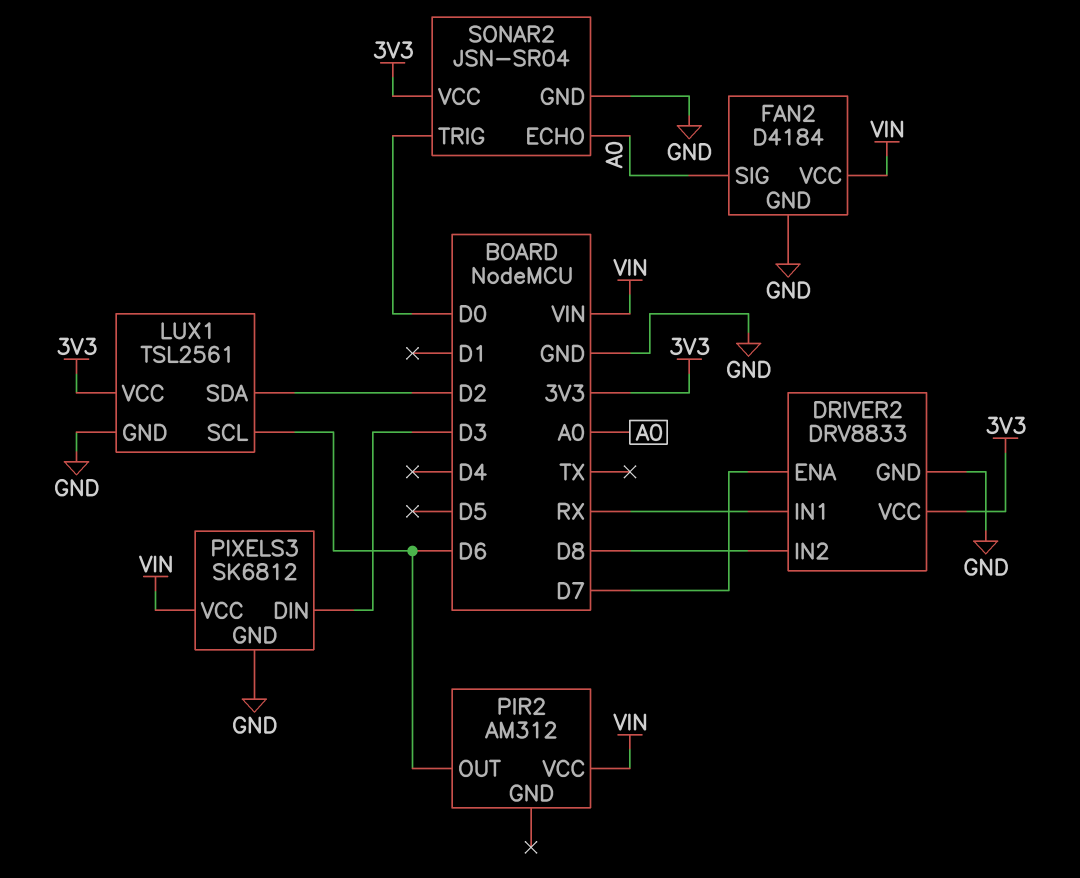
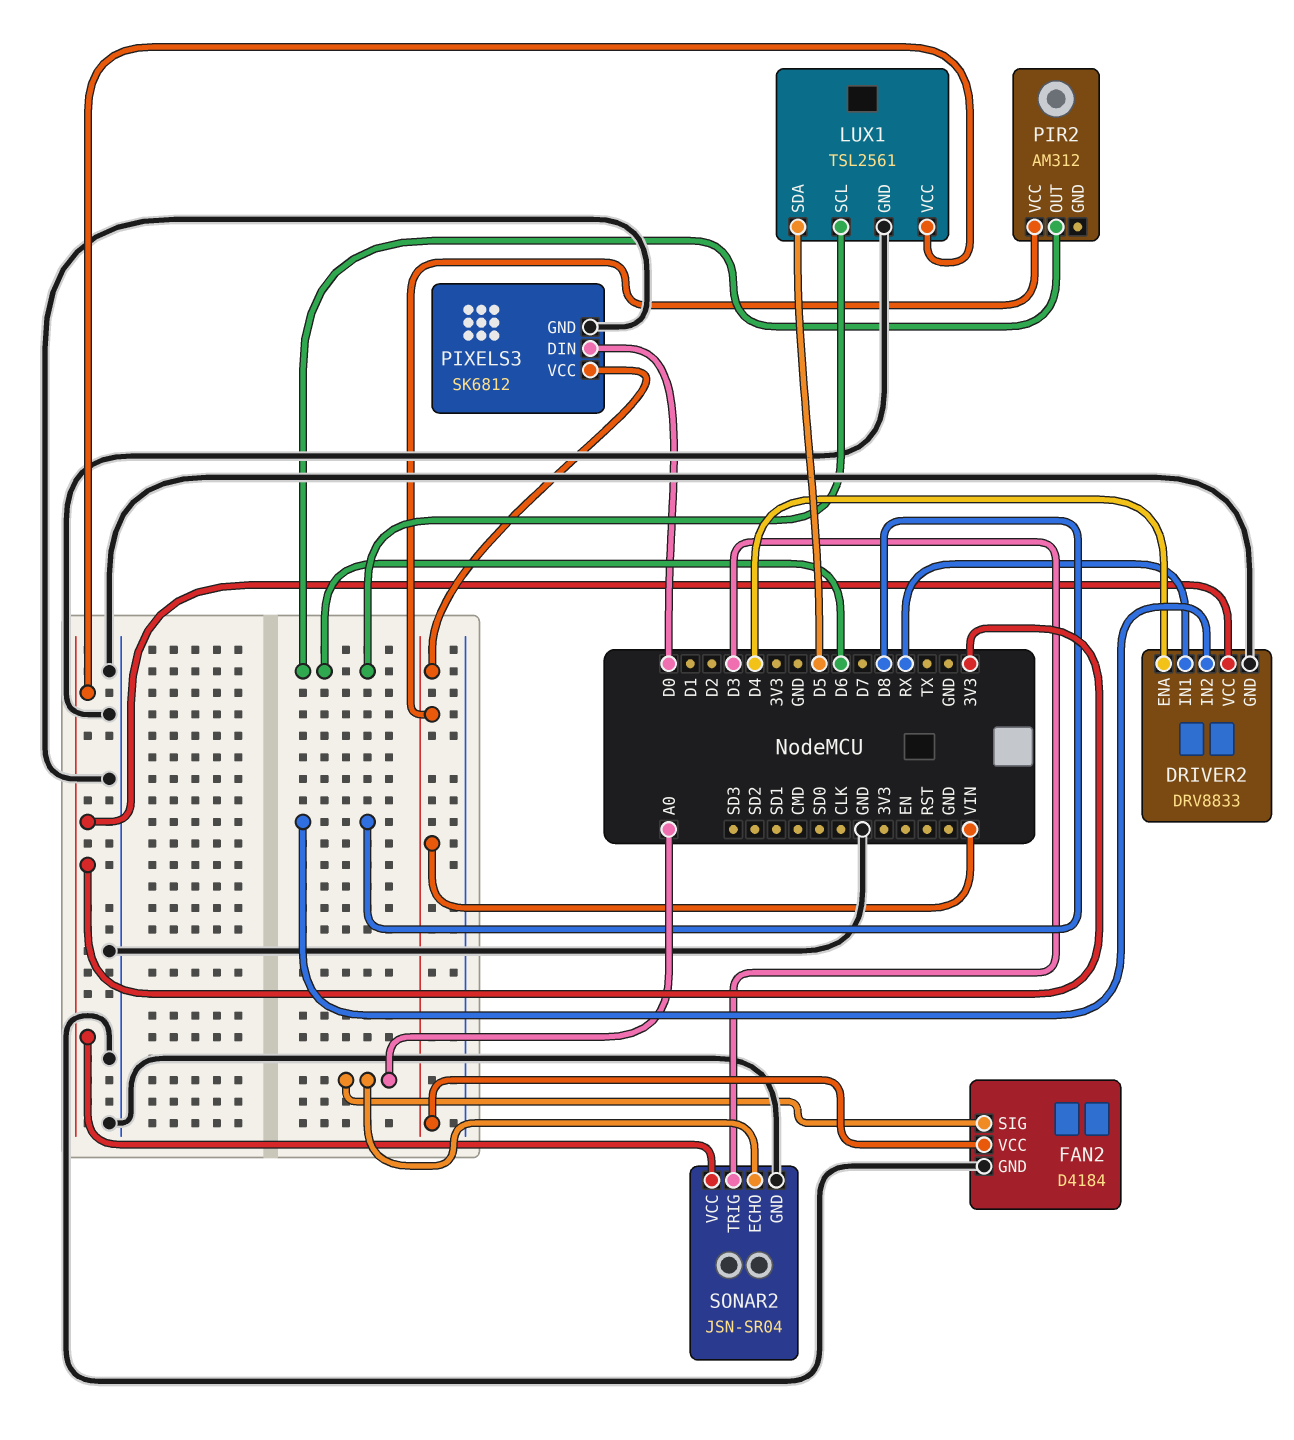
DRIVER2 pin ENA: D7 -> D4
LUX1 pin SDA: D2 -> D5
PIXELS3 pin DIN: D3 -> D0
SONAR2 pin TRIG: D0 -> D3

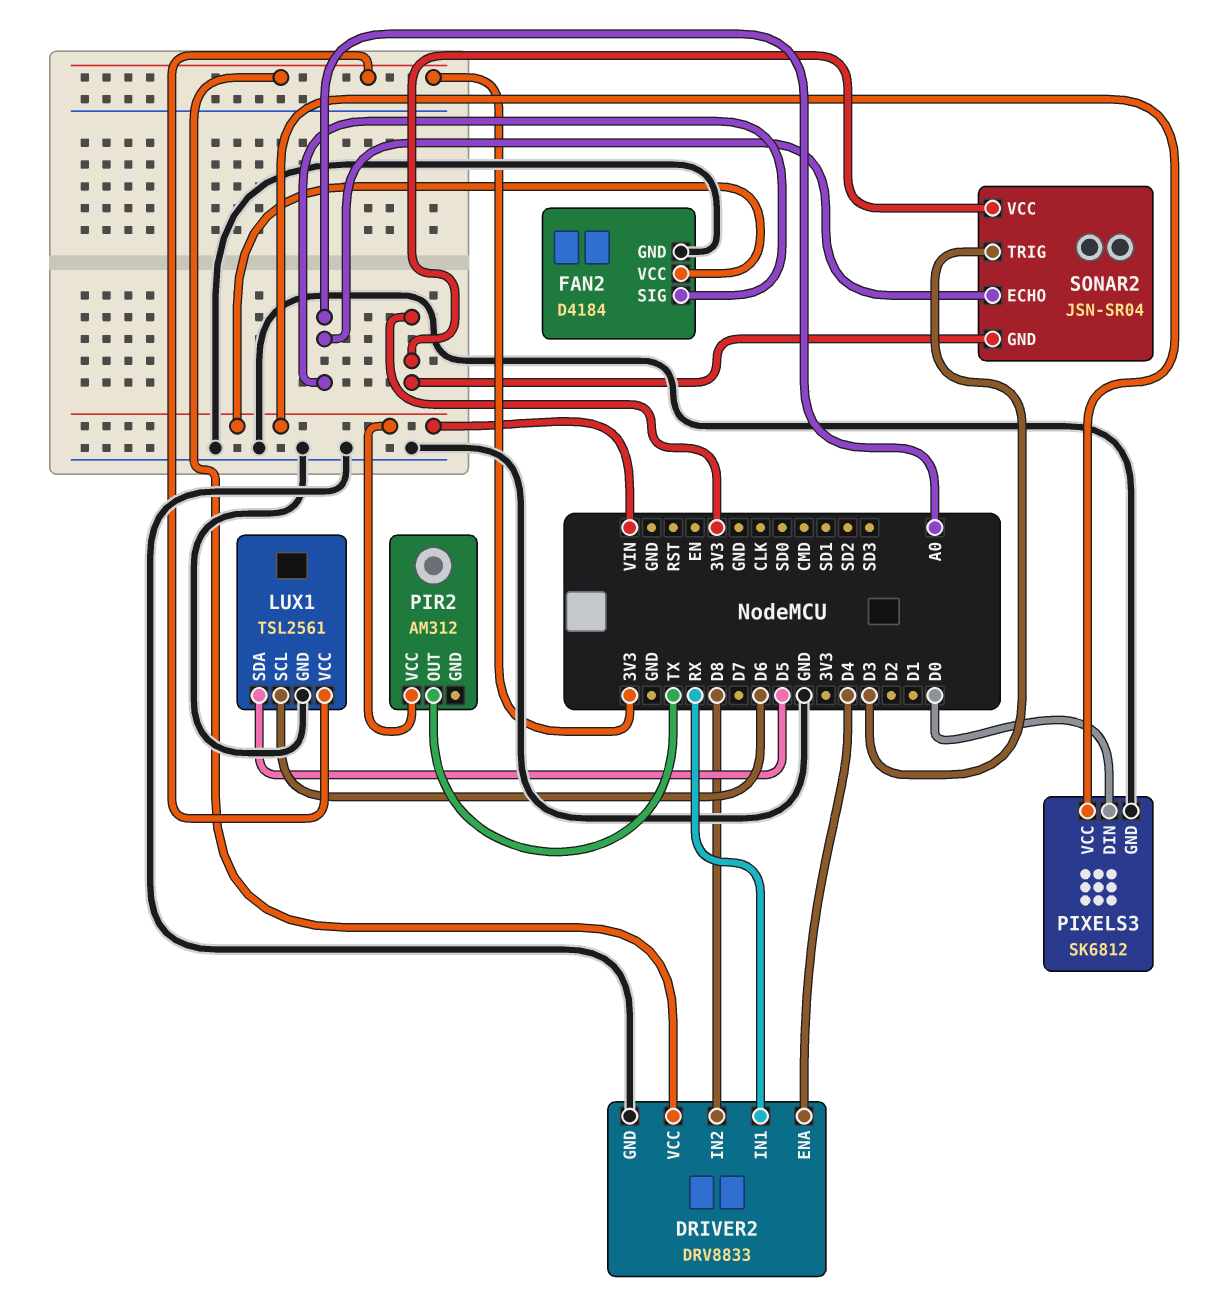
PIR2 pin OUT: D6 -> TX
SONAR2 pin GND: GND -> 3V3

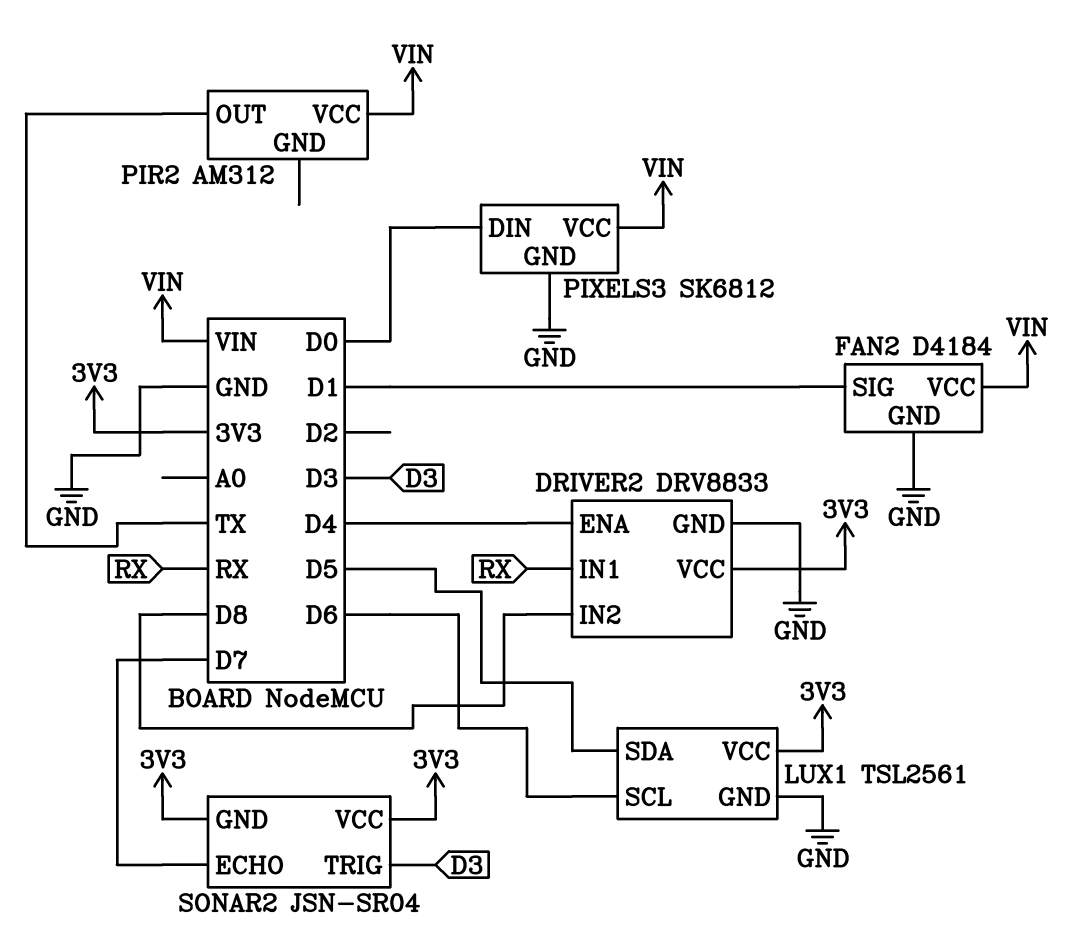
FAN2 pin SIG: A0 -> D1
SONAR2 pin ECHO: A0 -> D7

